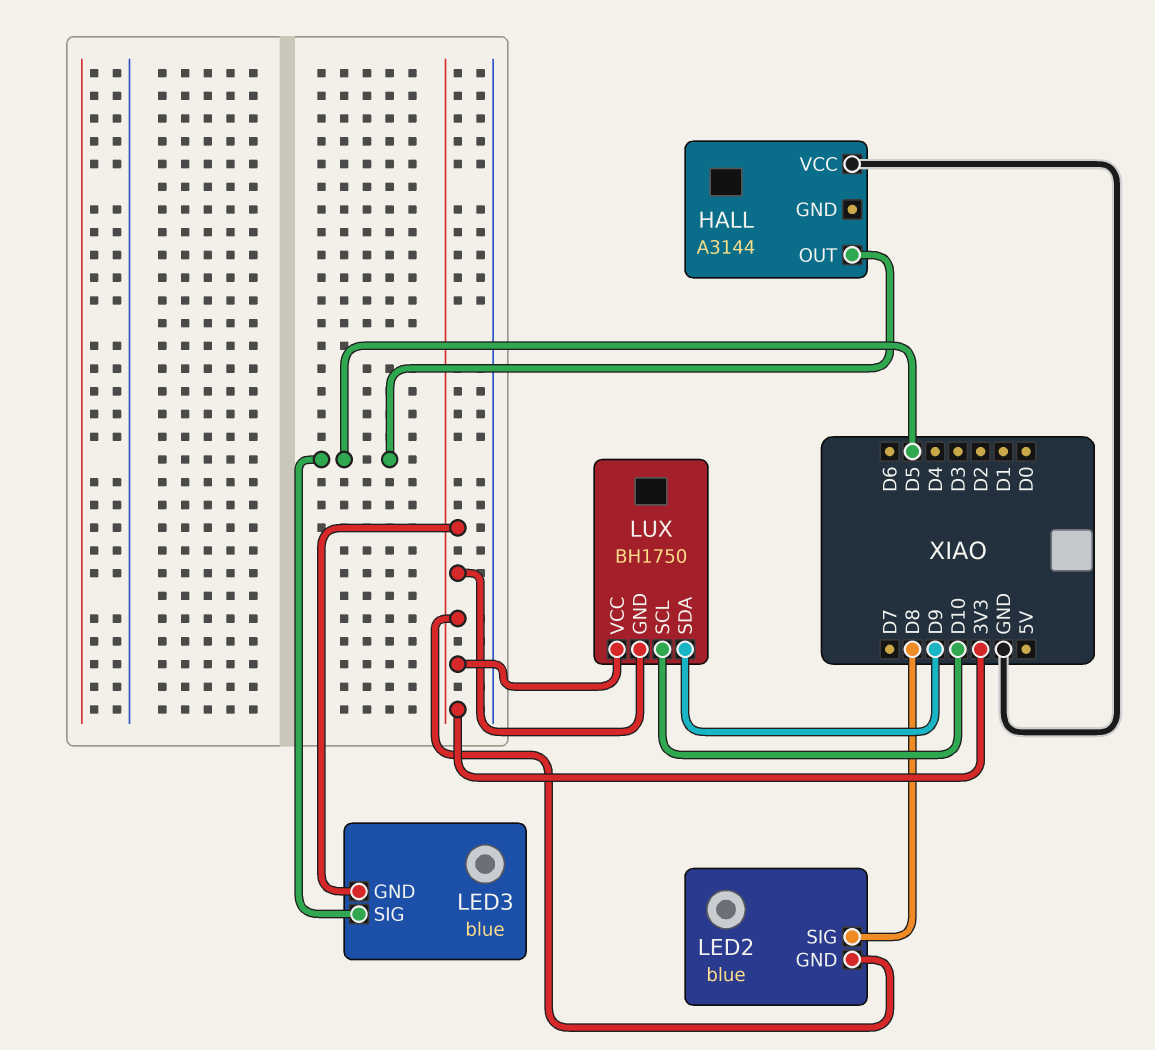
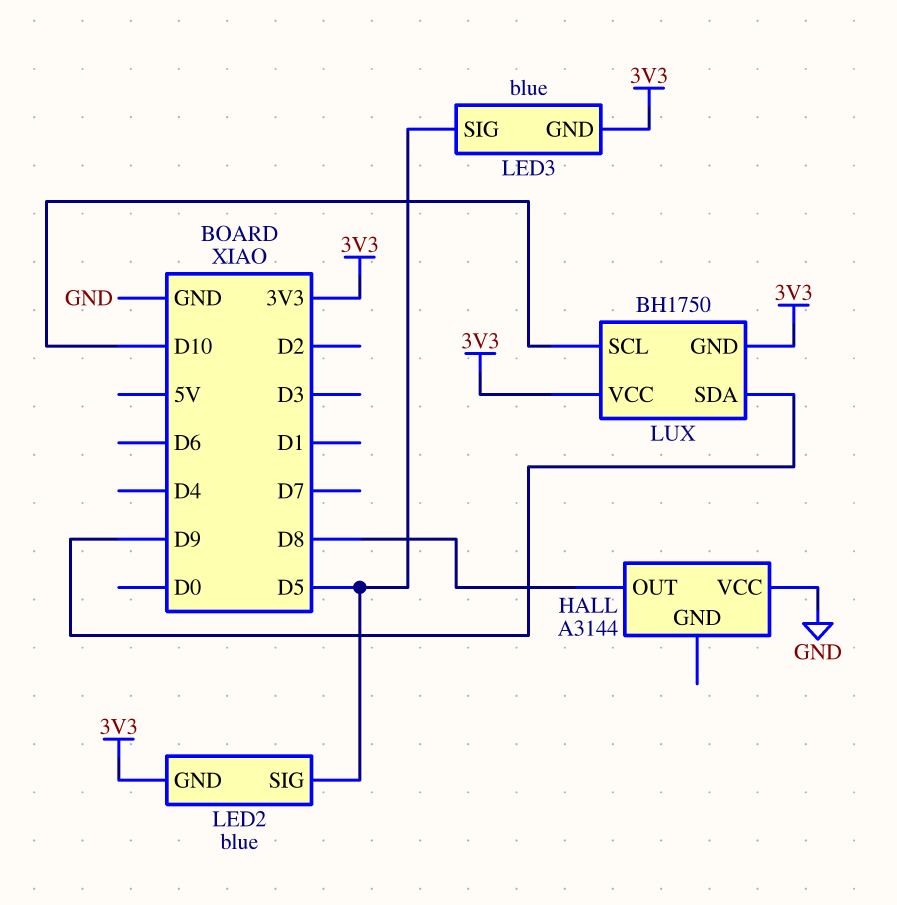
HALL pin OUT: D5 -> D8
LED2 pin SIG: D8 -> D5

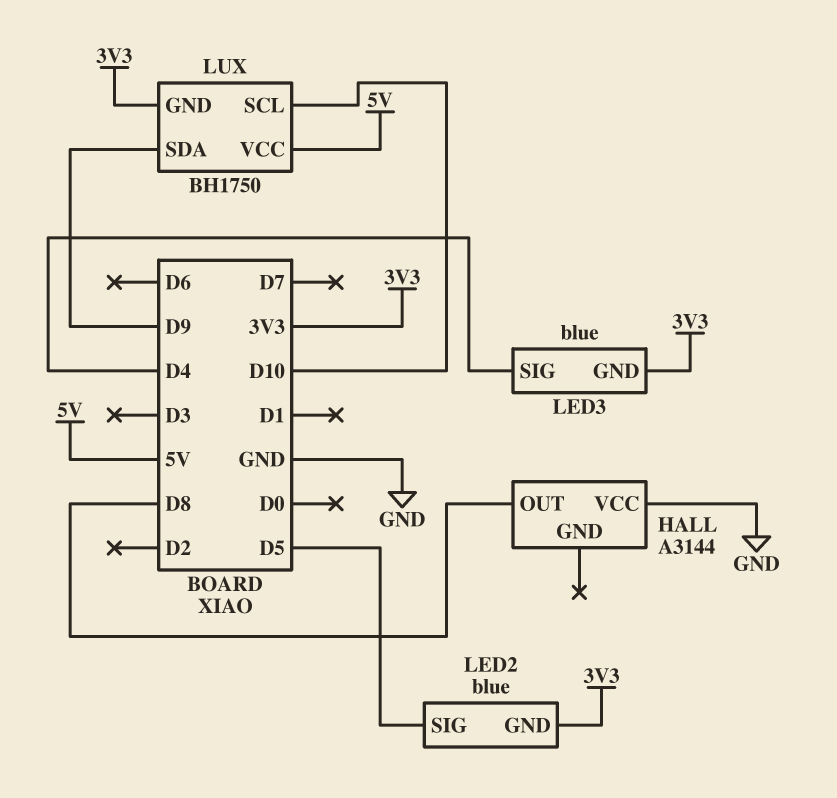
LED3 pin SIG: D5 -> D4
LUX pin VCC: 3V3 -> 5V

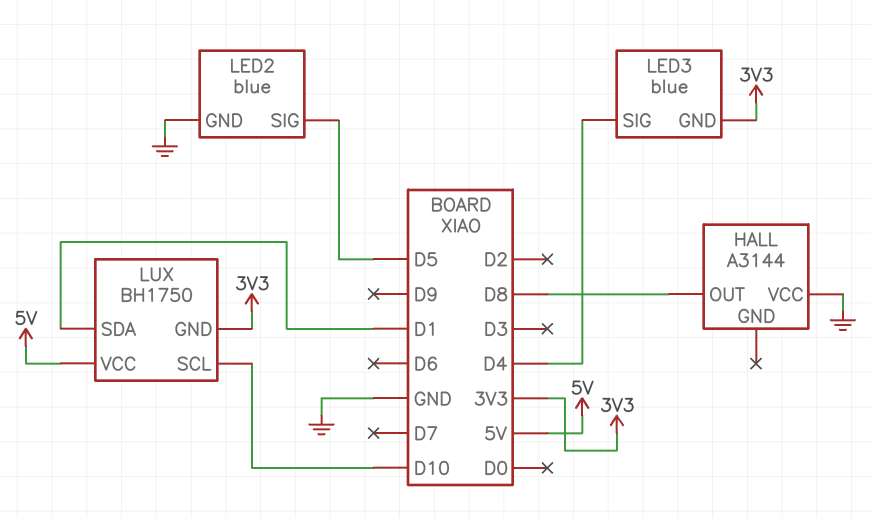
LED2 pin GND: 3V3 -> GND
LUX pin SDA: D9 -> D1

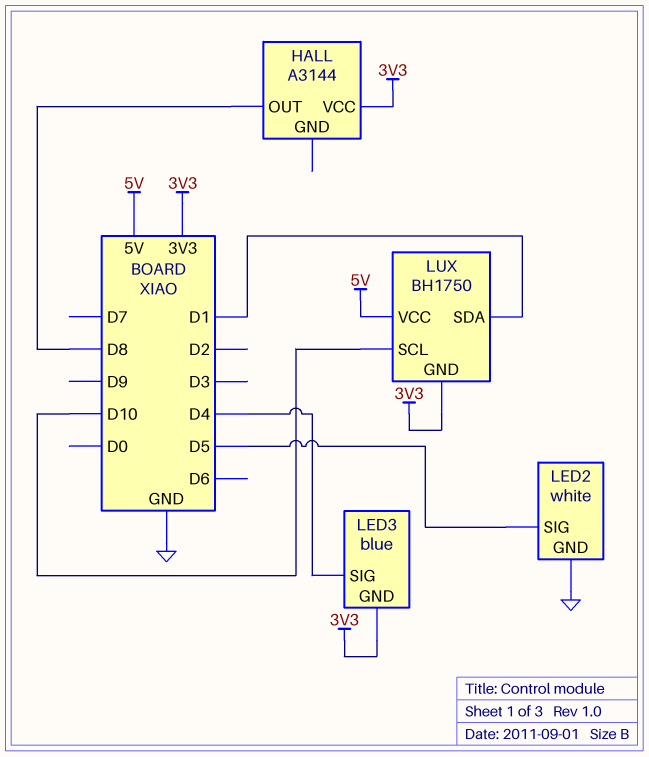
HALL pin VCC: GND -> 3V3
LED2: blue -> white

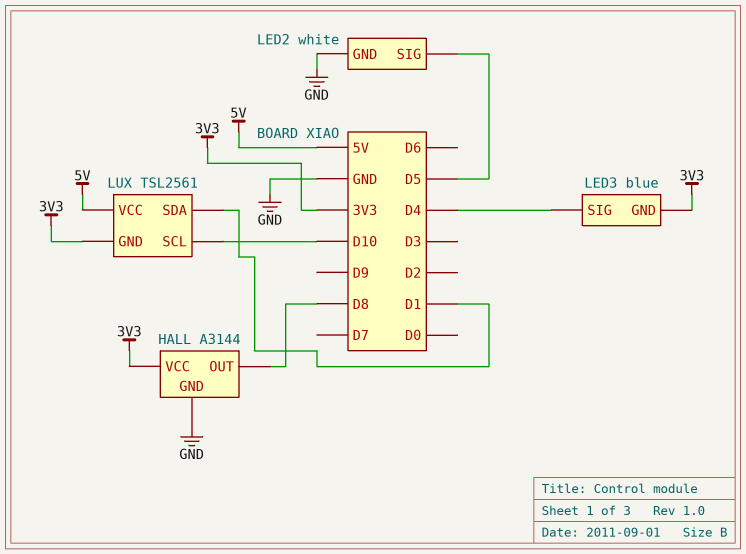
HALL pin GND: none -> GND
LUX: BH1750 -> TSL2561

